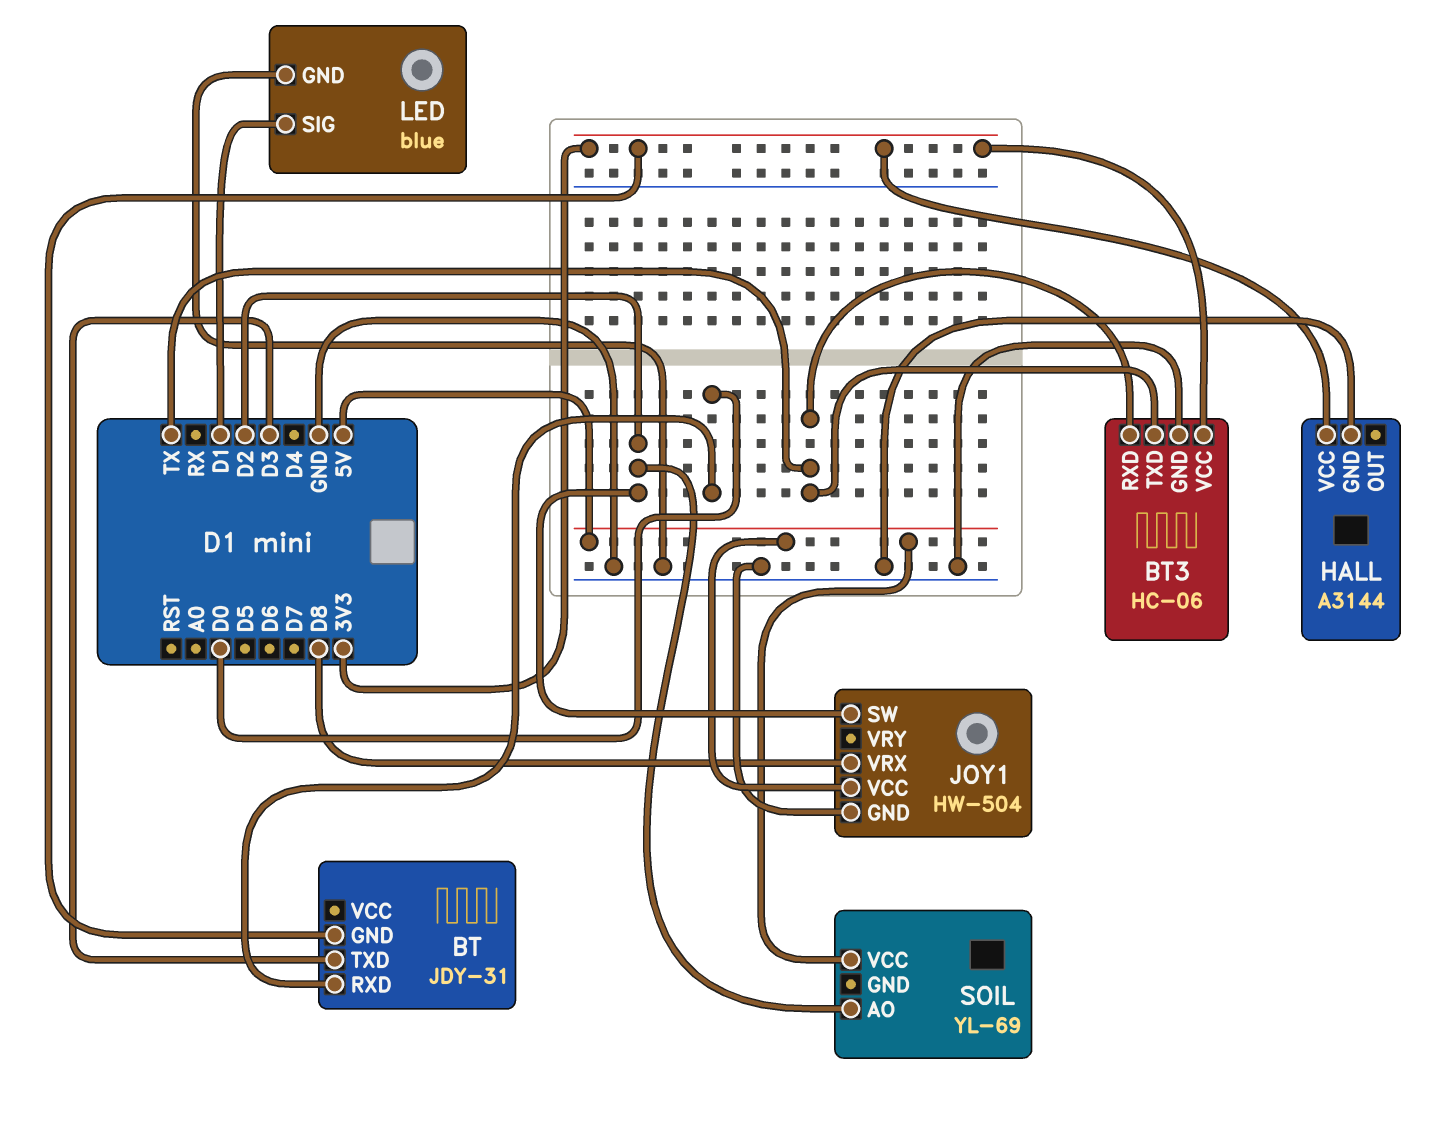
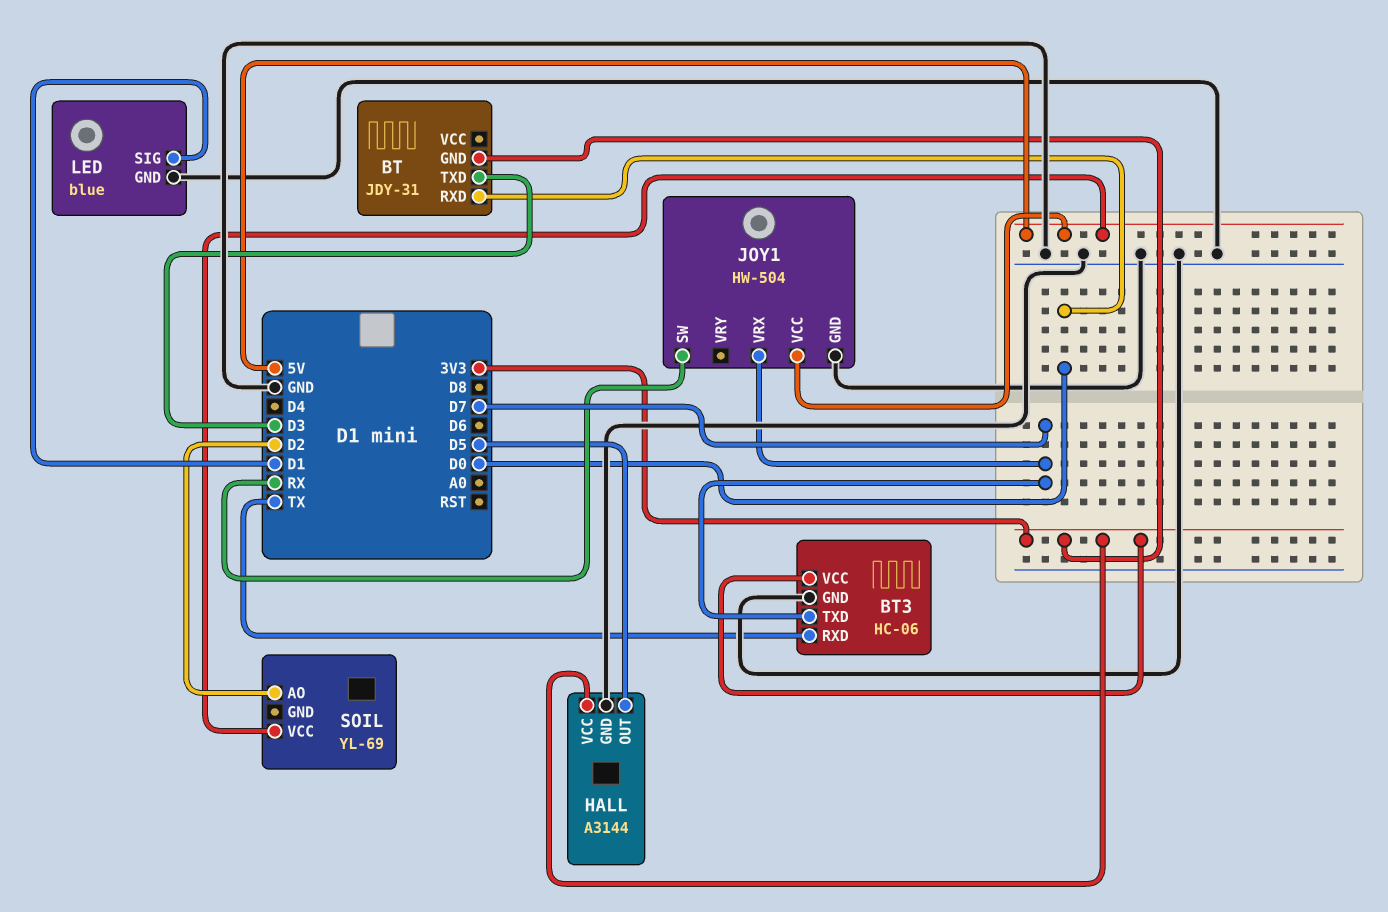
BT3 pin TXD: TX -> D7
HALL pin OUT: none -> D5
JOY1 pin SW: D2 -> RX
JOY1 pin VRX: D8 -> D7

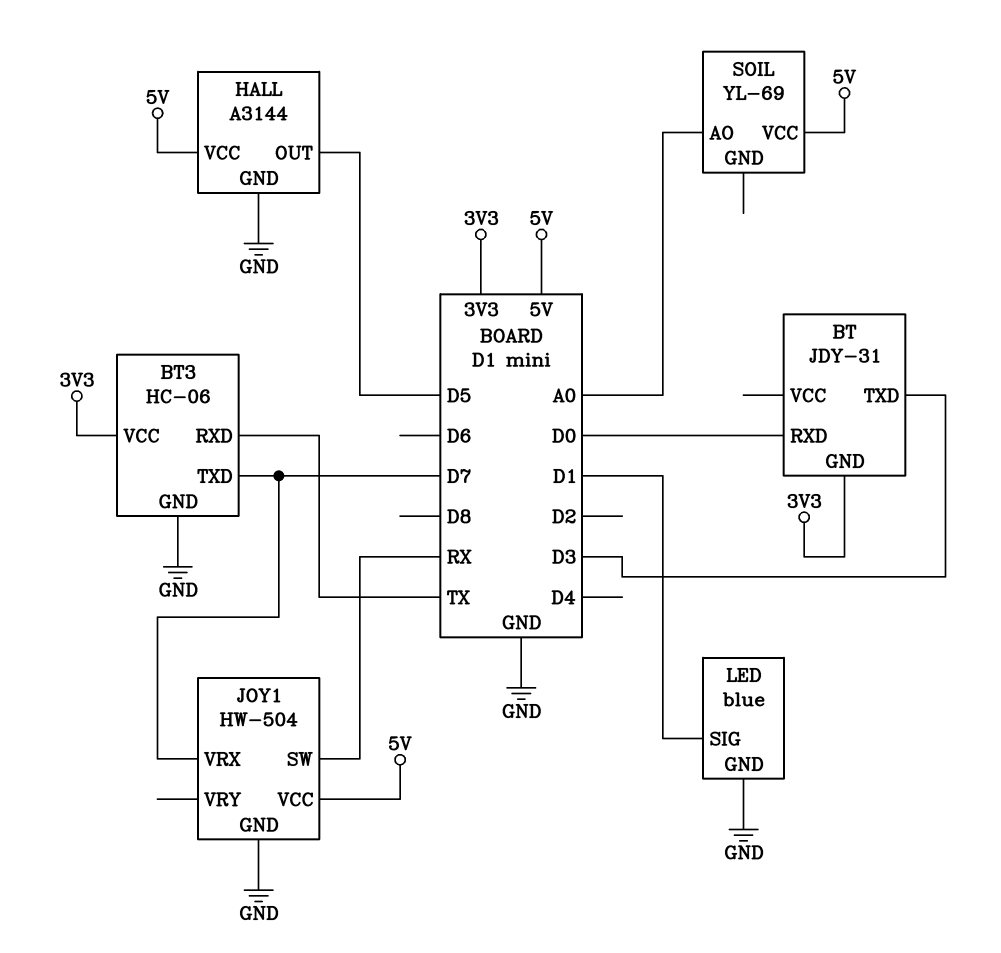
HALL pin VCC: 3V3 -> 5V
SOIL pin AO: D2 -> A0

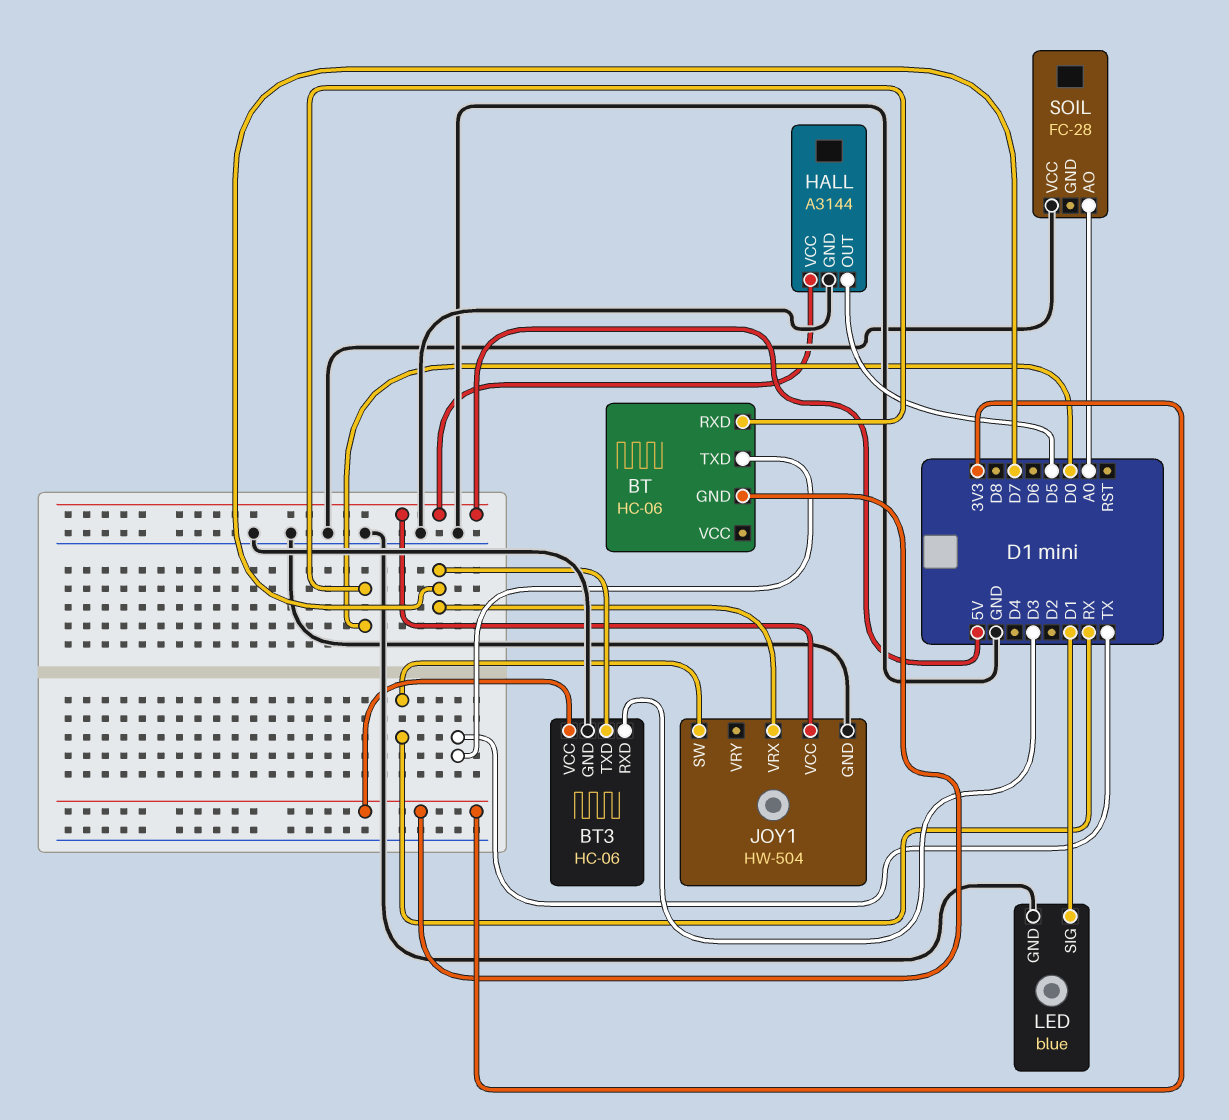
BT: JDY-31 -> HC-06
BT pin TXD: D3 -> TX
BT3 pin RXD: TX -> D3
SOIL: YL-69 -> FC-28
SOIL pin VCC: 5V -> GND

